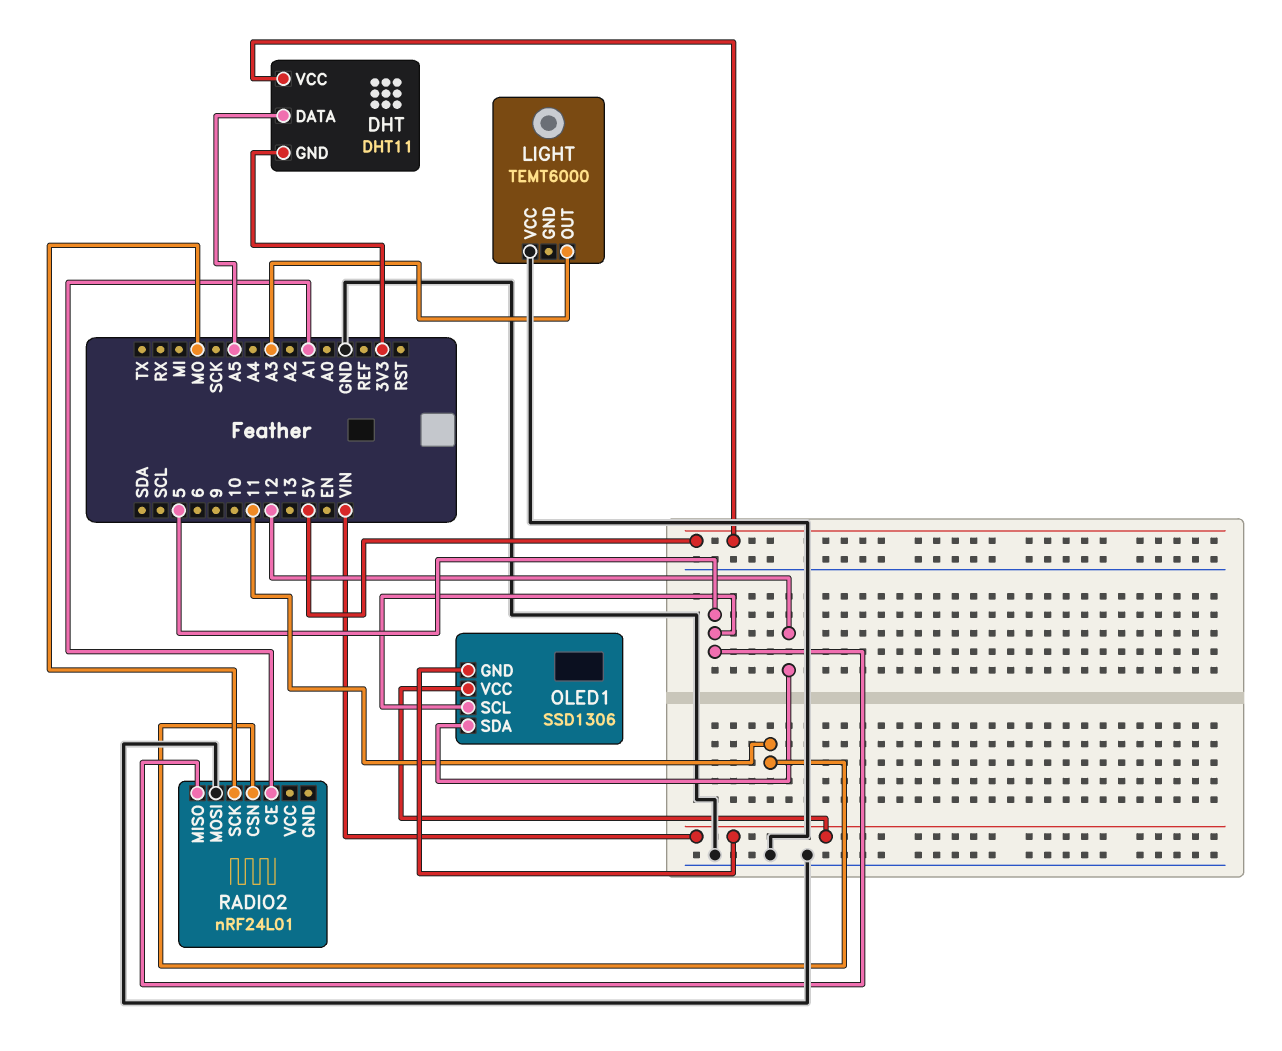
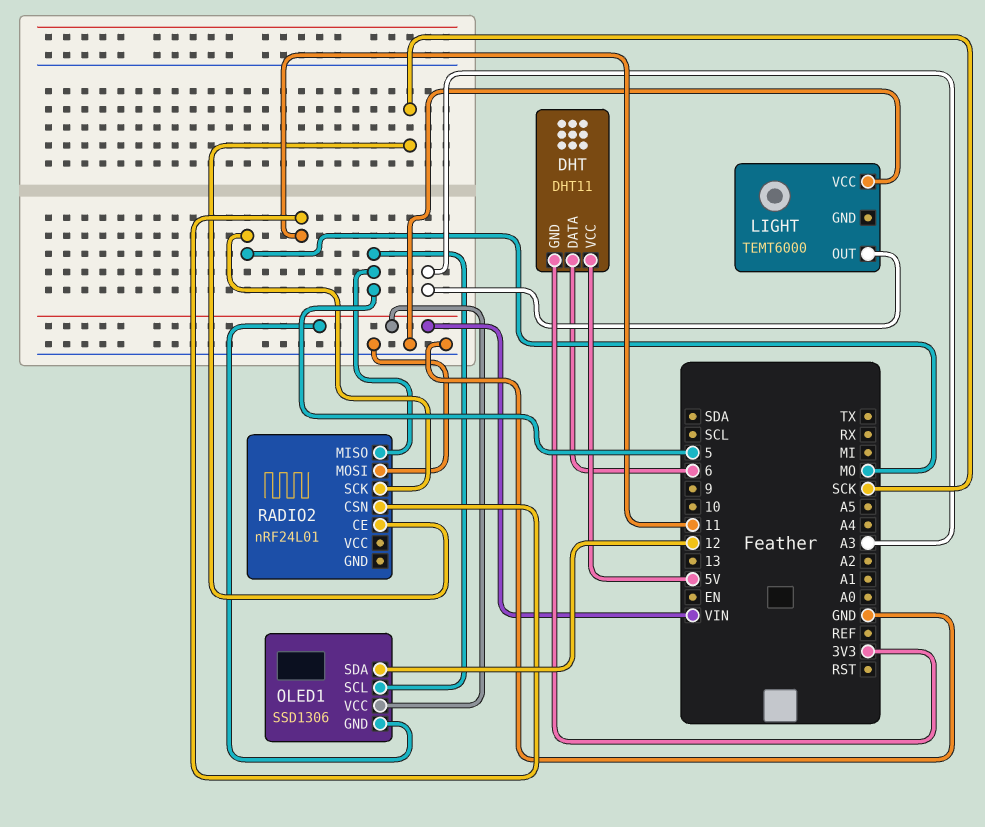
DHT pin DATA: A5 -> 6
RADIO2 pin CE: A1 -> SCK

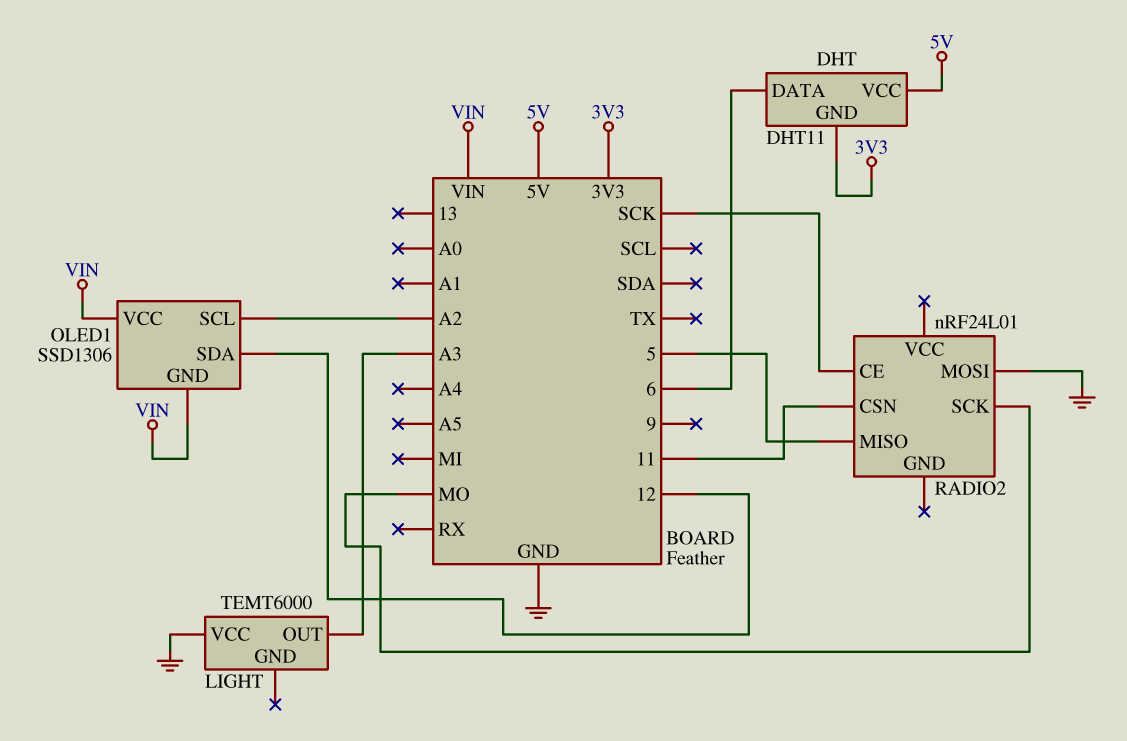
OLED1 pin SCL: 5 -> A2

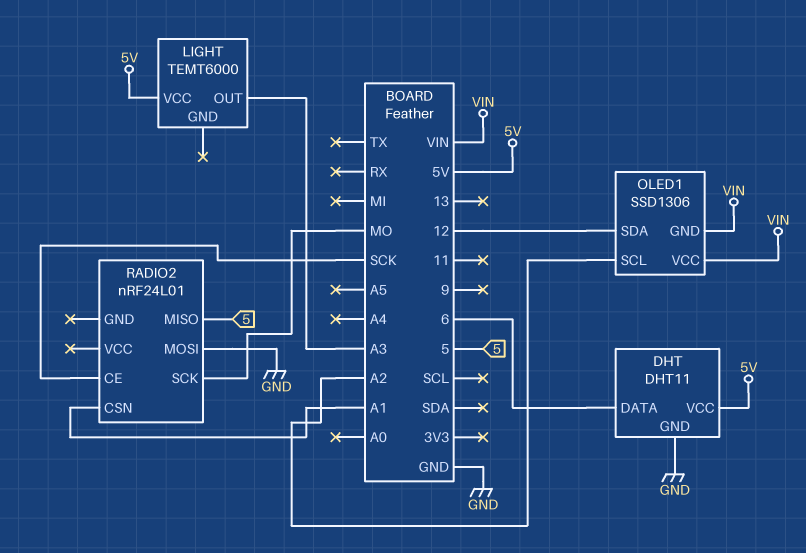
DHT pin GND: 3V3 -> GND
LIGHT pin VCC: GND -> 5V
RADIO2 pin CSN: 11 -> A1

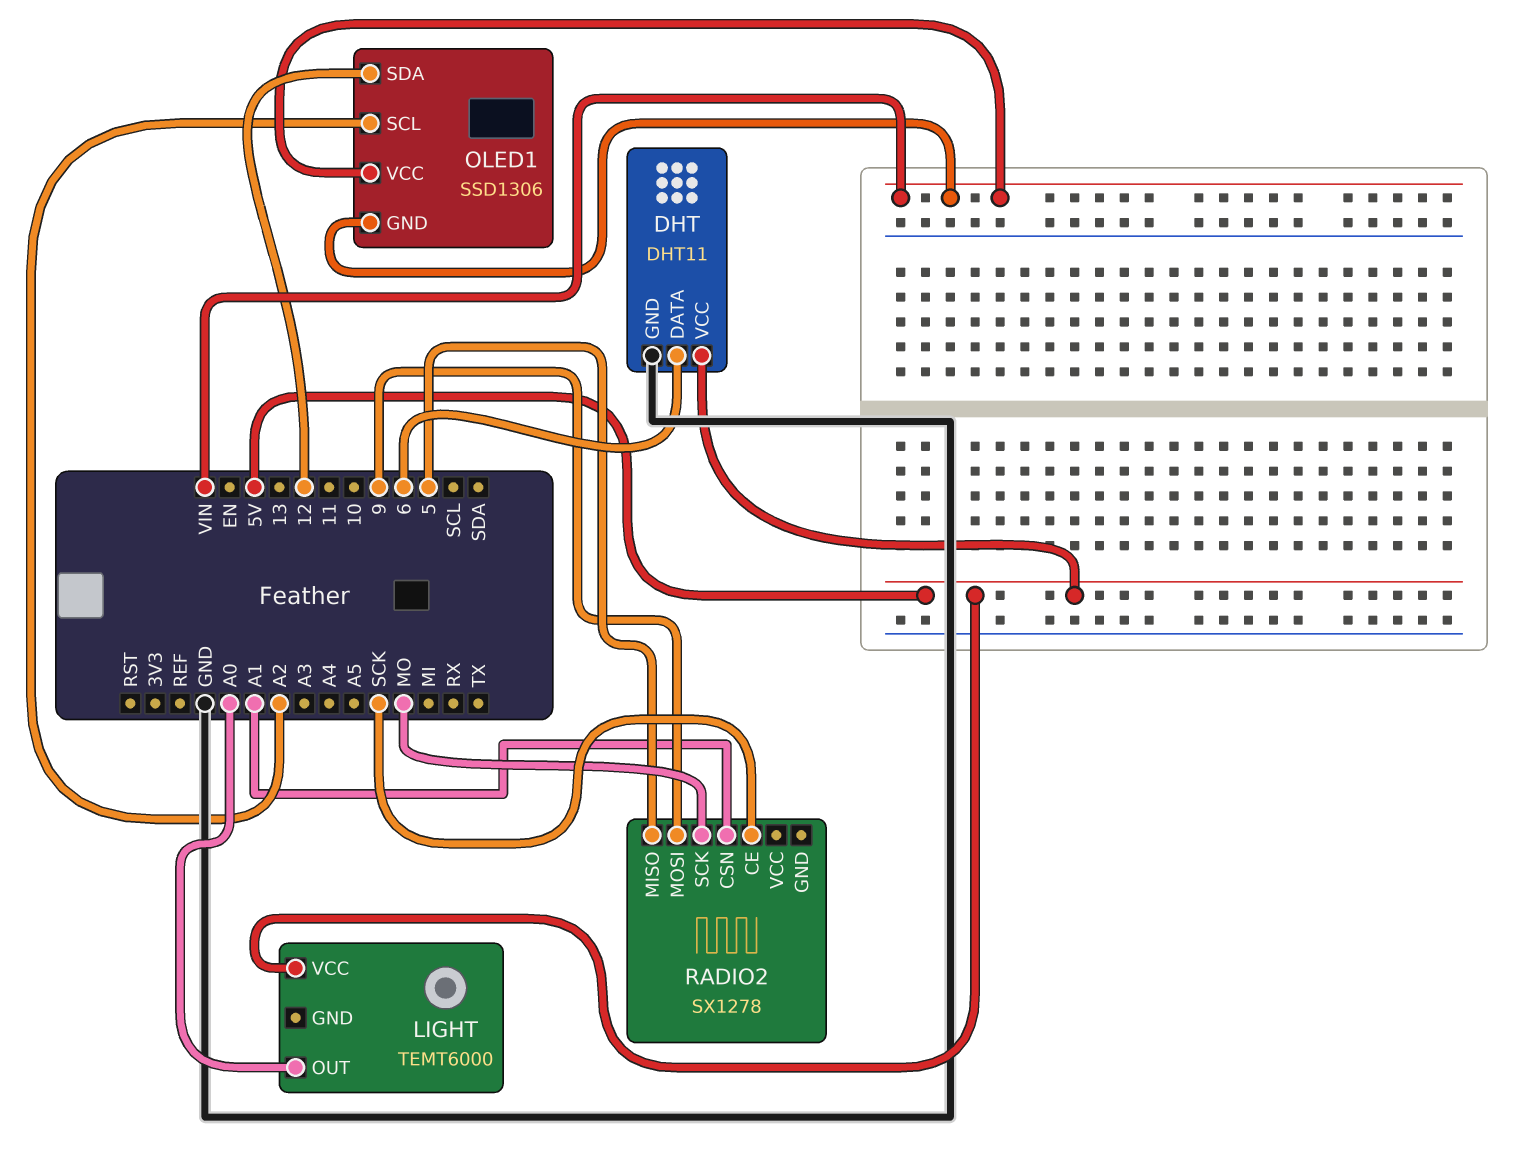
LIGHT pin OUT: A3 -> A0
RADIO2: nRF24L01 -> SX1278
RADIO2 pin MOSI: GND -> 9

